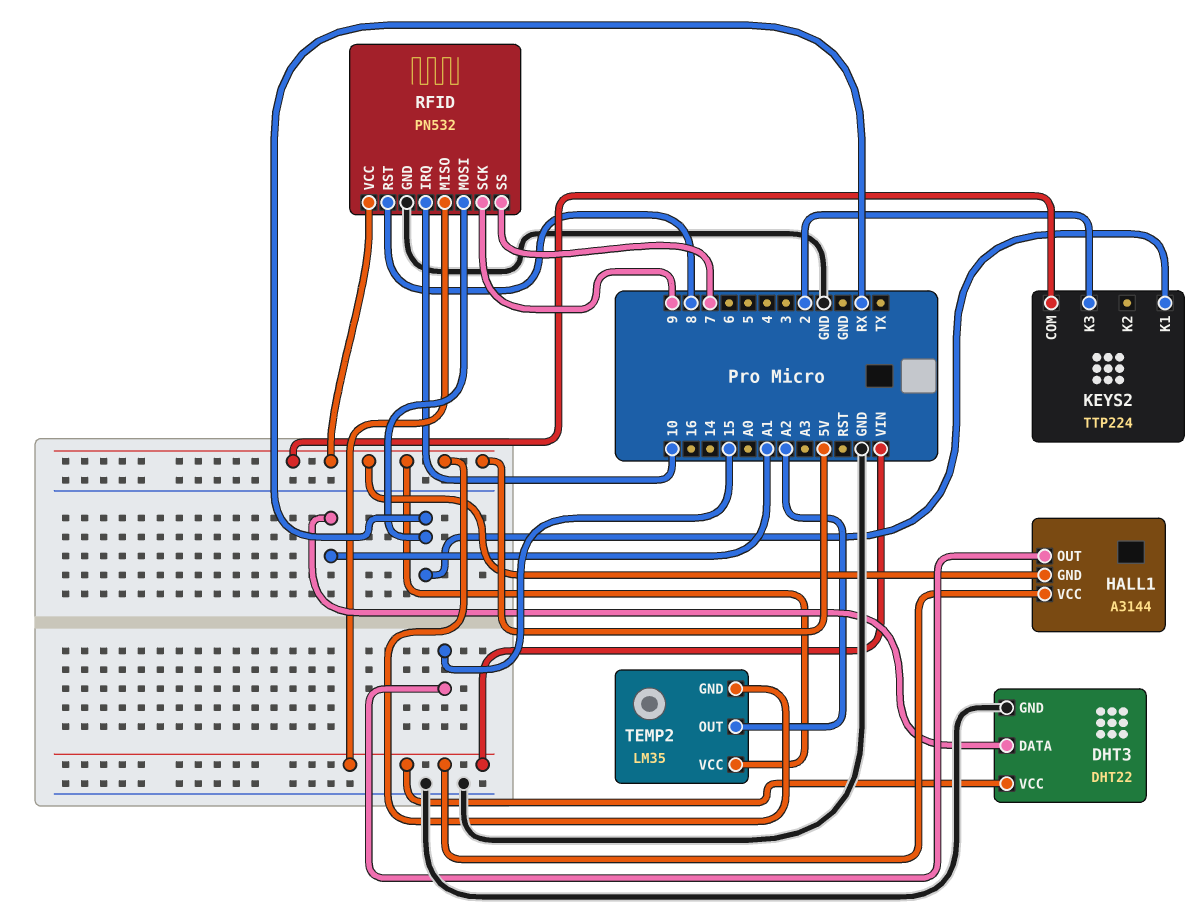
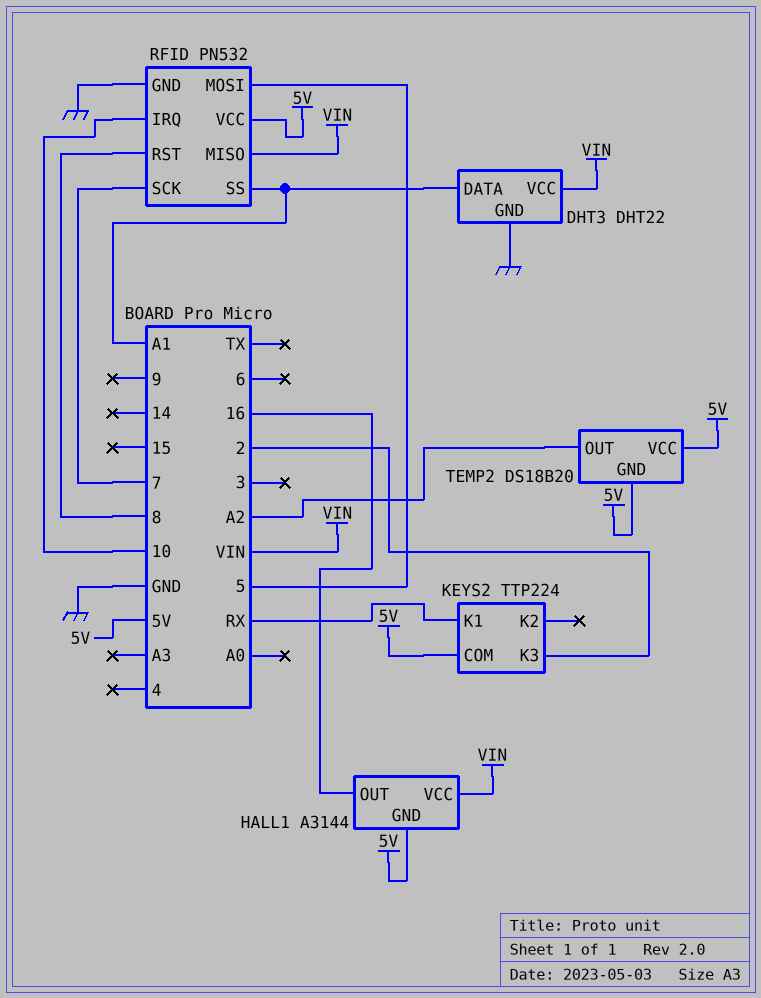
HALL1 pin OUT: 15 -> 16
RFID pin MOSI: RX -> 5
RFID pin SCK: 9 -> 7
RFID pin SS: 7 -> A1
TEMP2: LM35 -> DS18B20

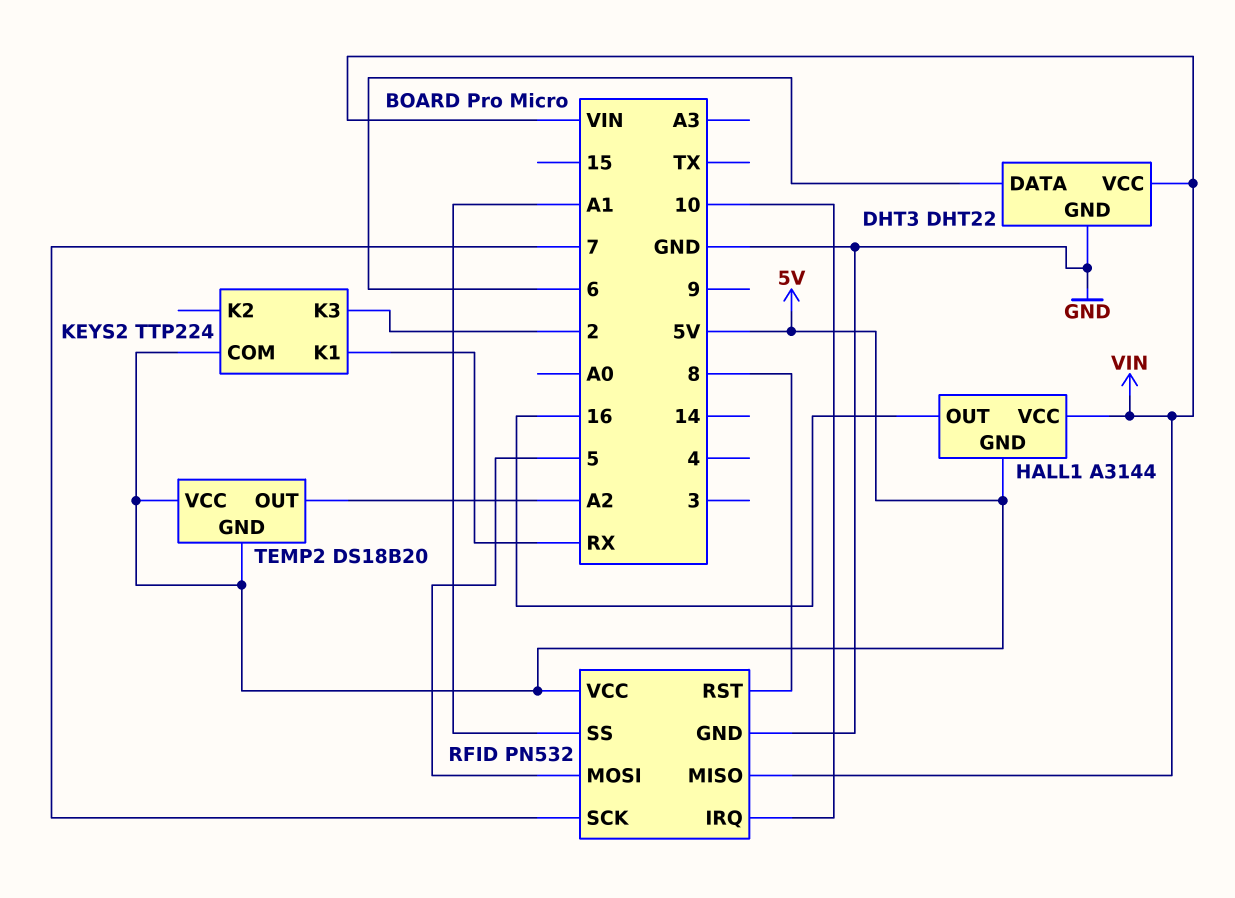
DHT3 pin DATA: A1 -> 6

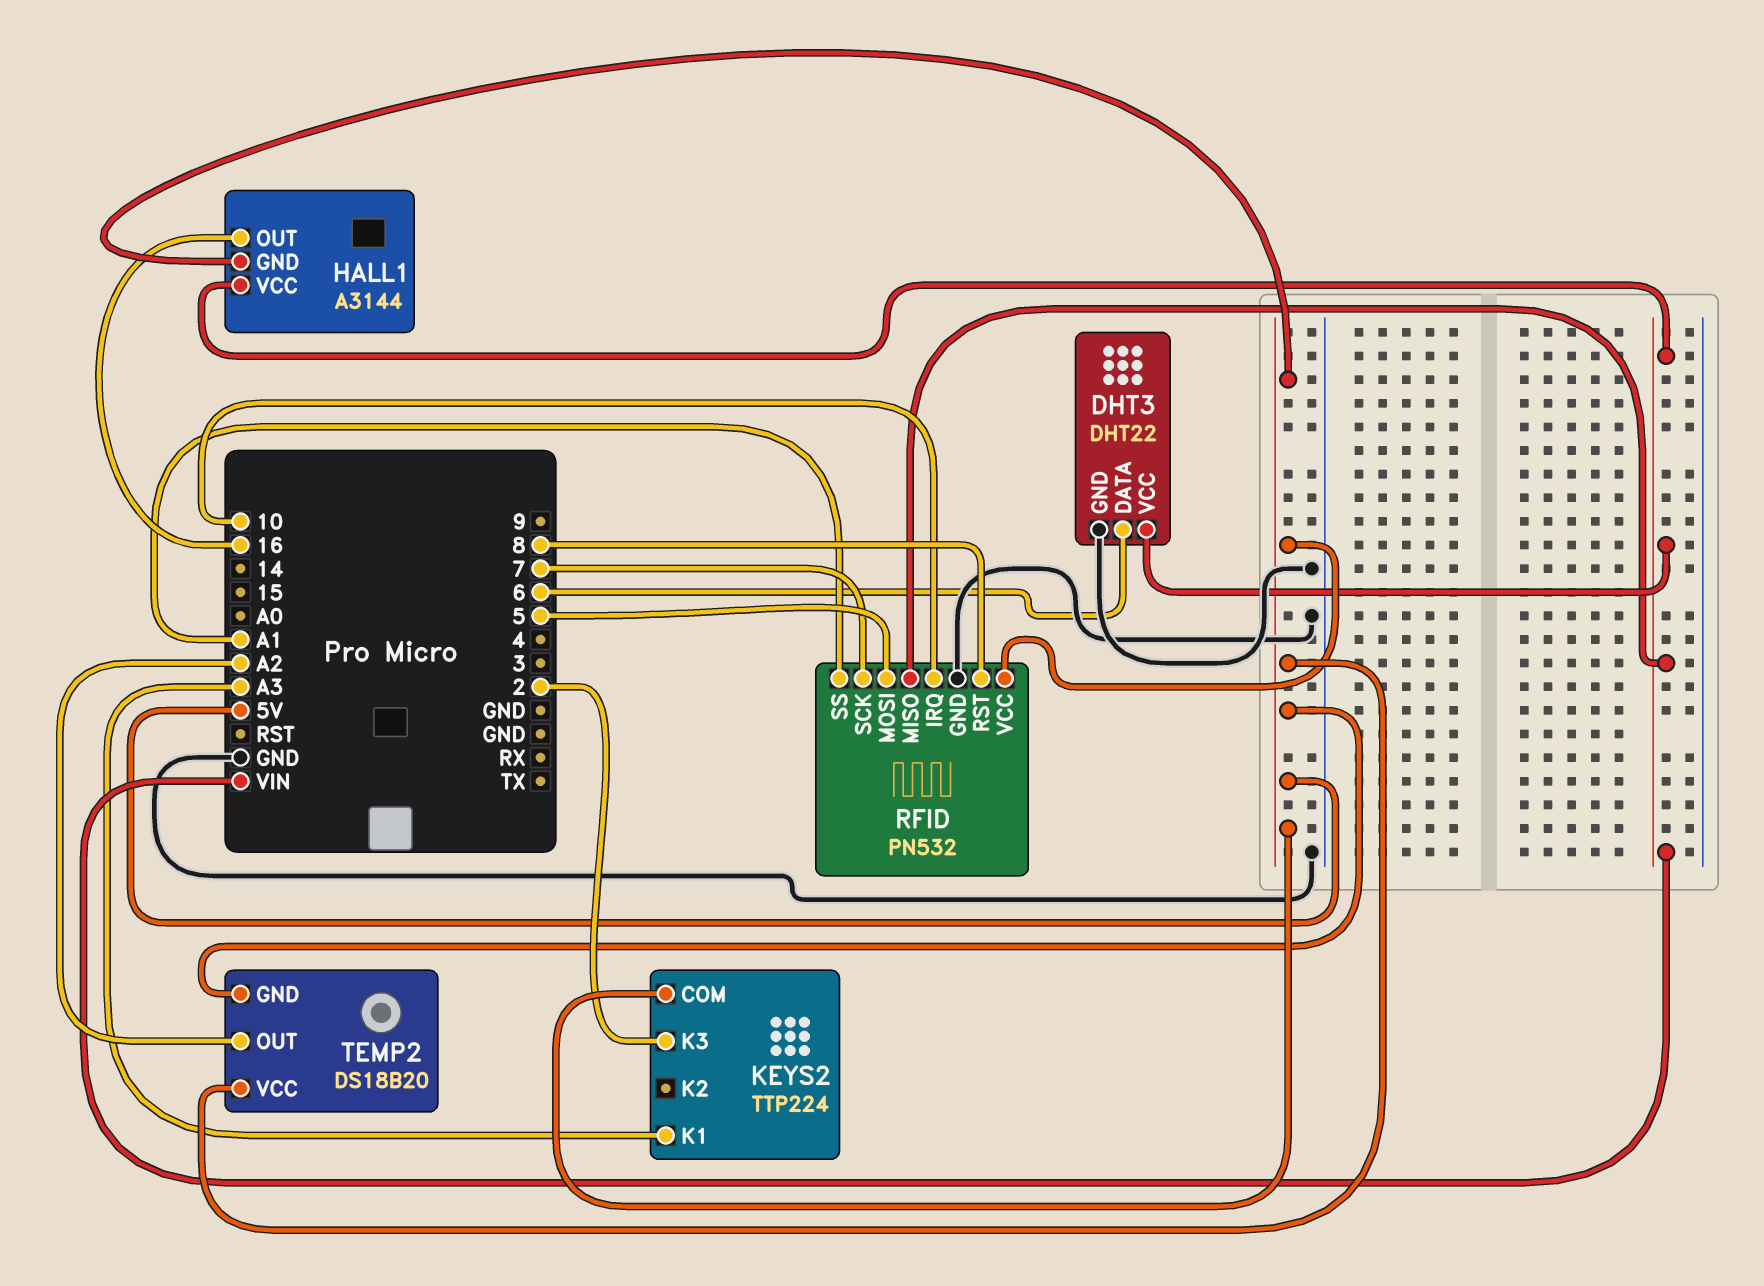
KEYS2 pin K1: RX -> A3

